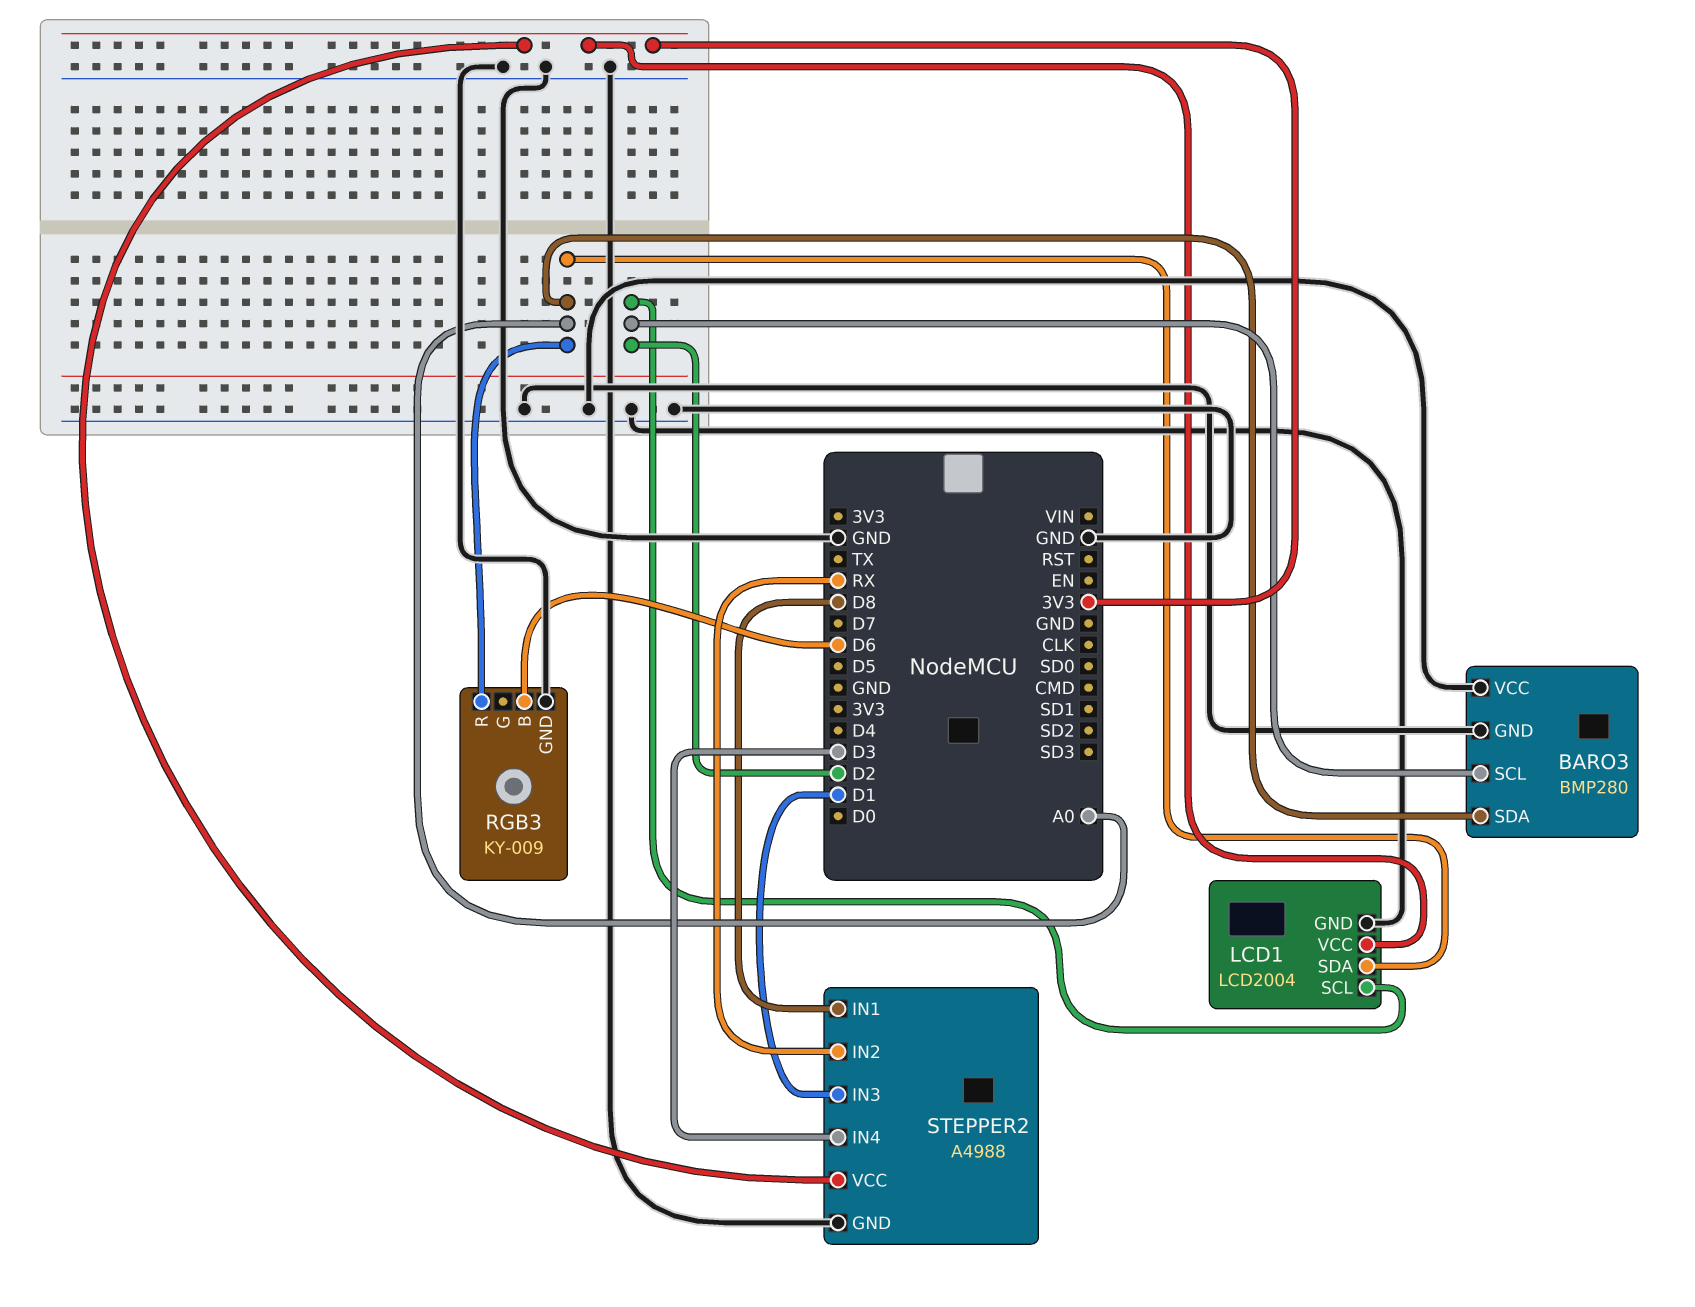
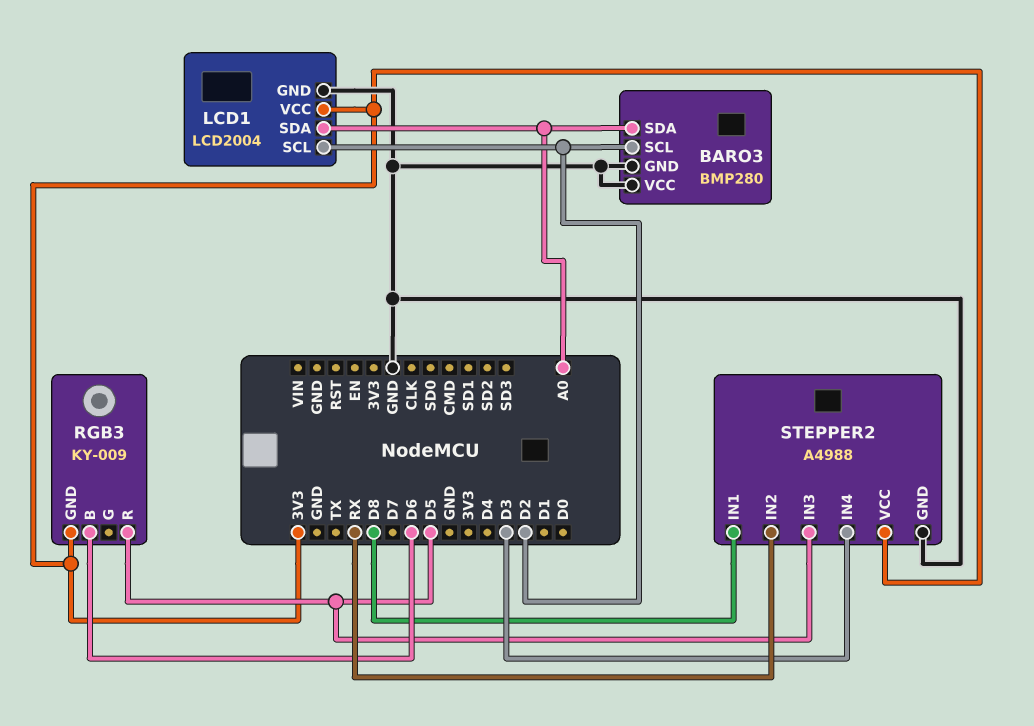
RGB3 pin GND: GND -> 3V3
RGB3 pin R: A0 -> D5
STEPPER2 pin IN3: D1 -> D5

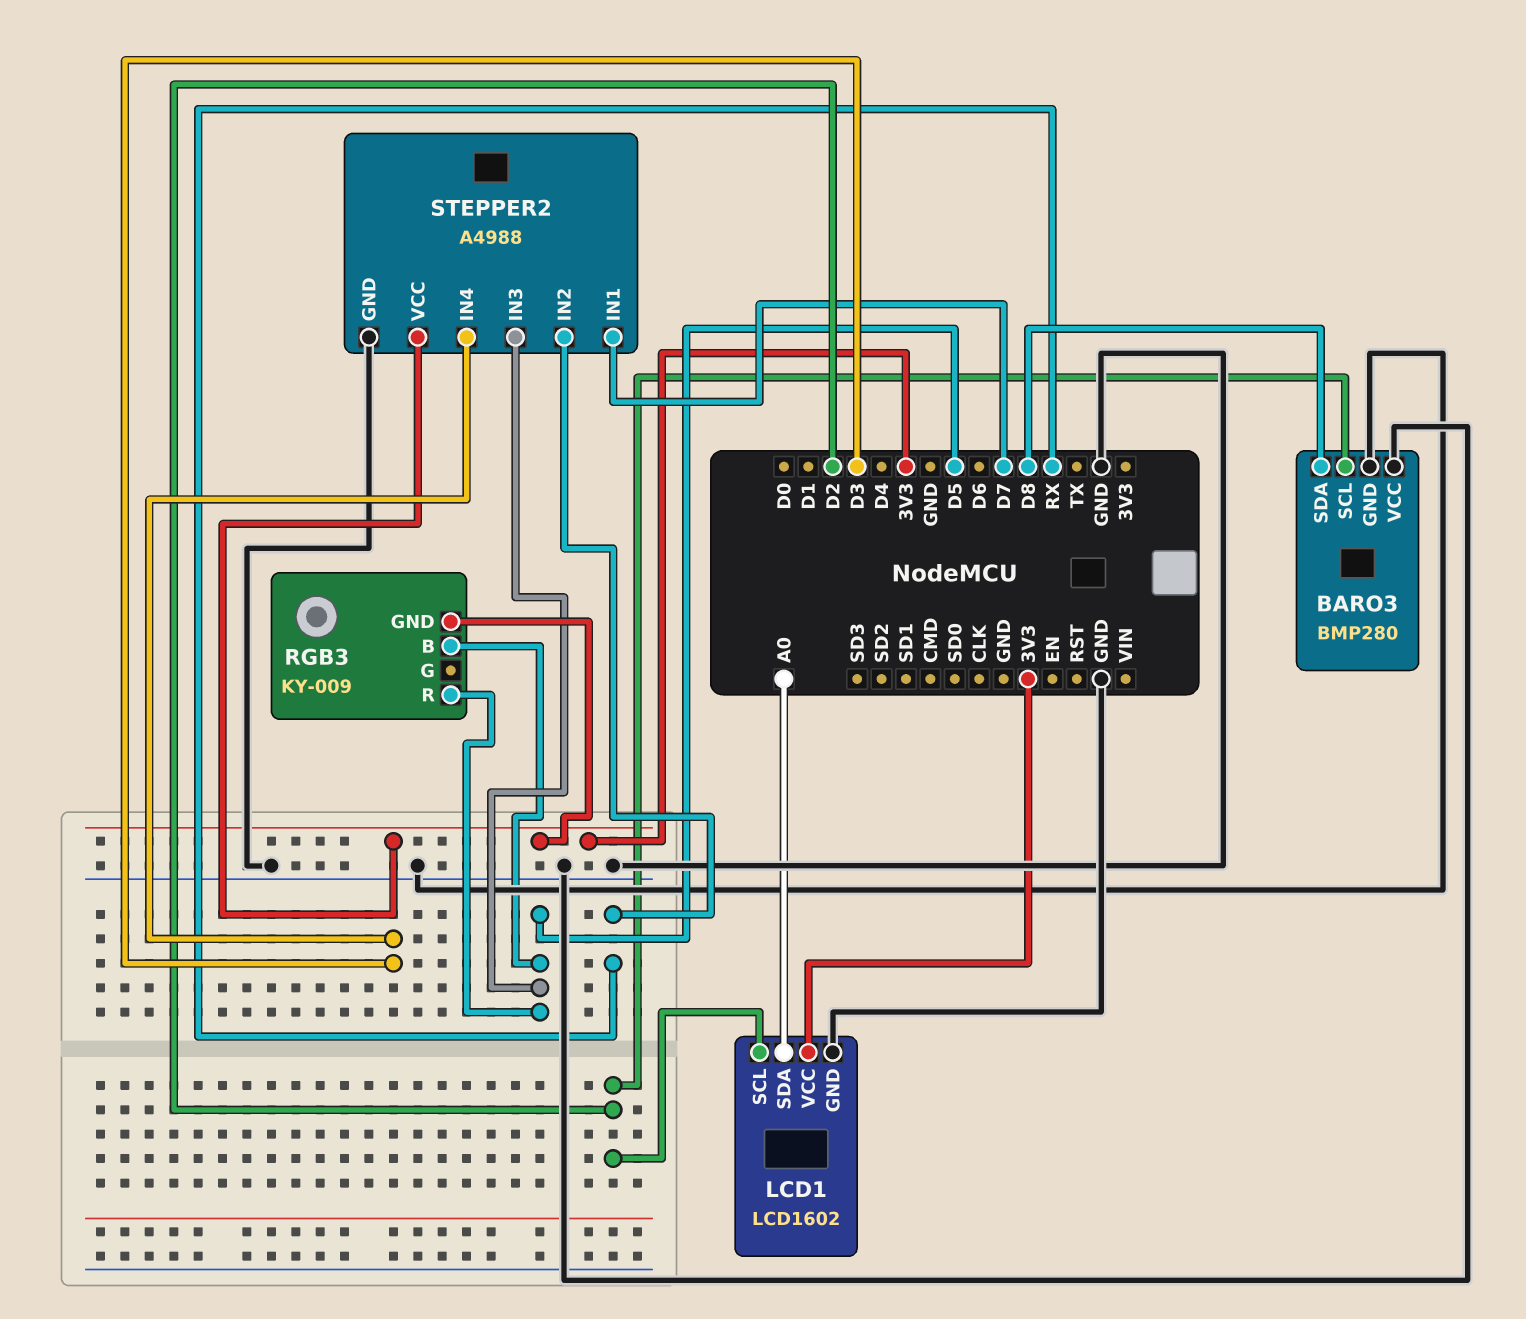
BARO3 pin SDA: A0 -> D8
LCD1: LCD2004 -> LCD1602
RGB3 pin B: D6 -> D5
STEPPER2 pin IN1: D8 -> D7

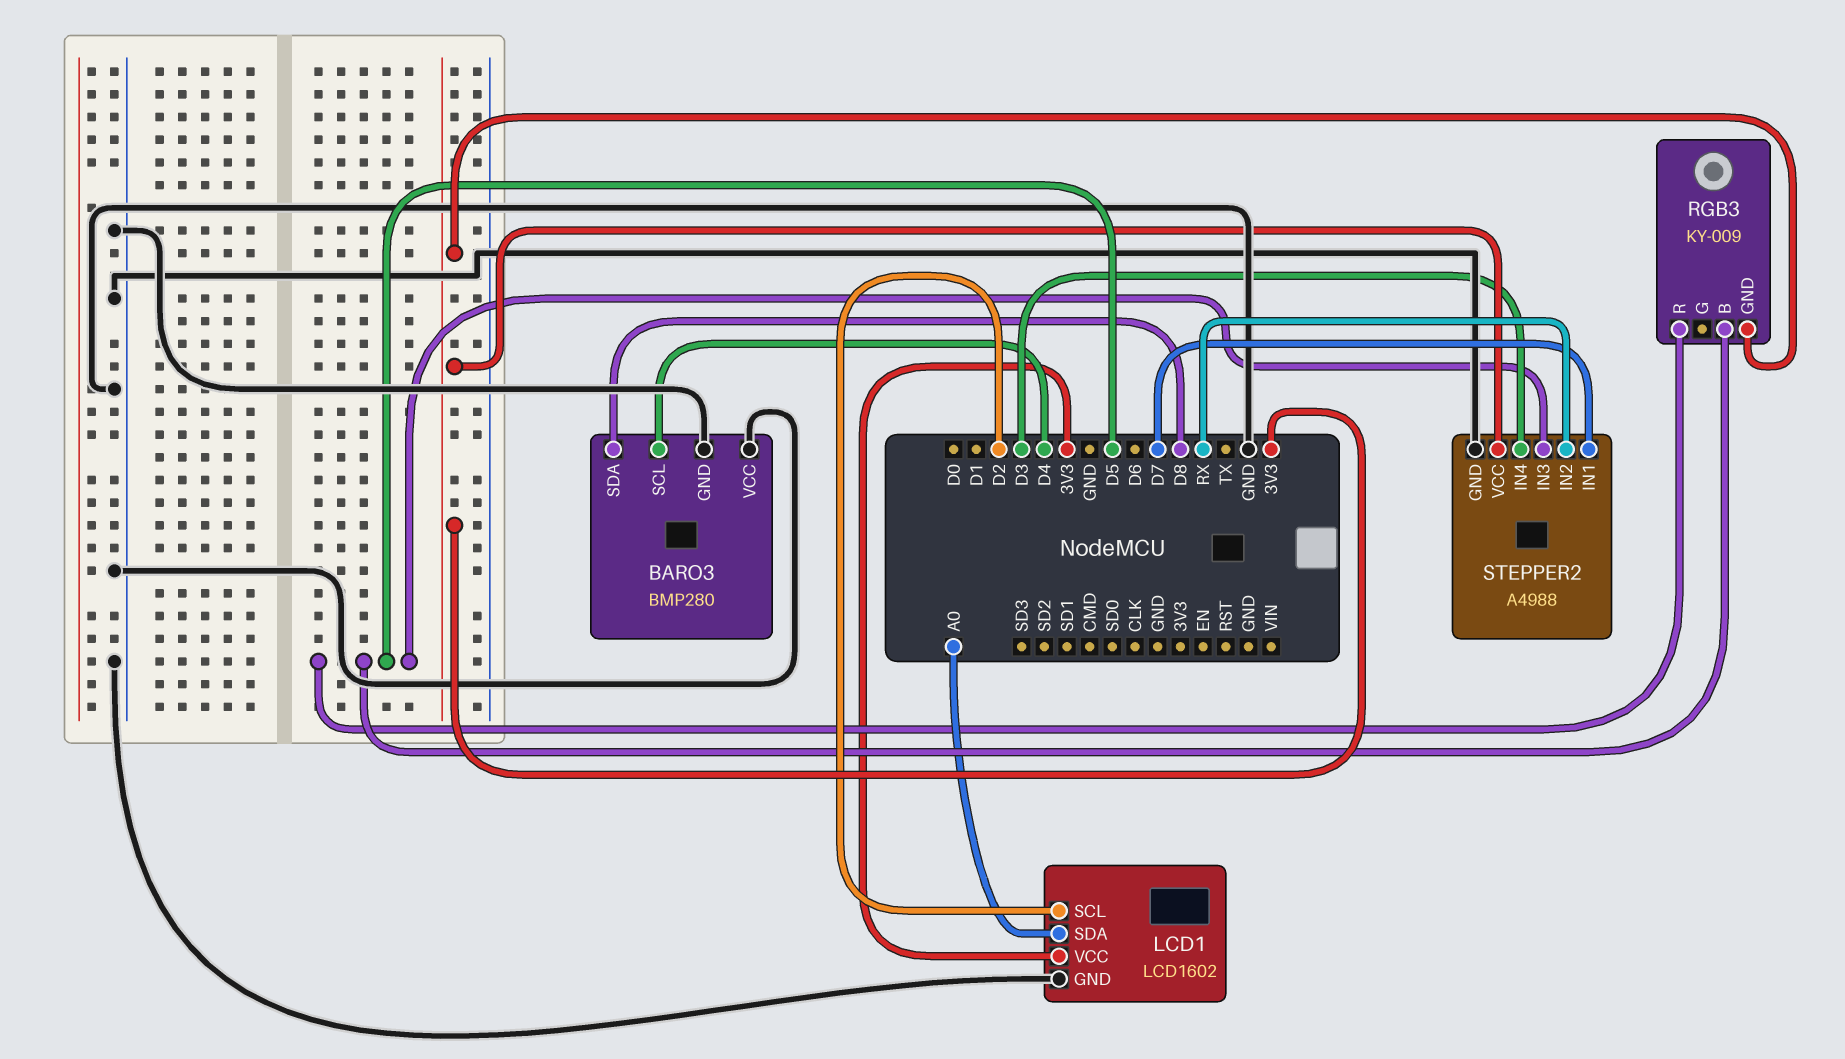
BARO3 pin SCL: D2 -> D4

